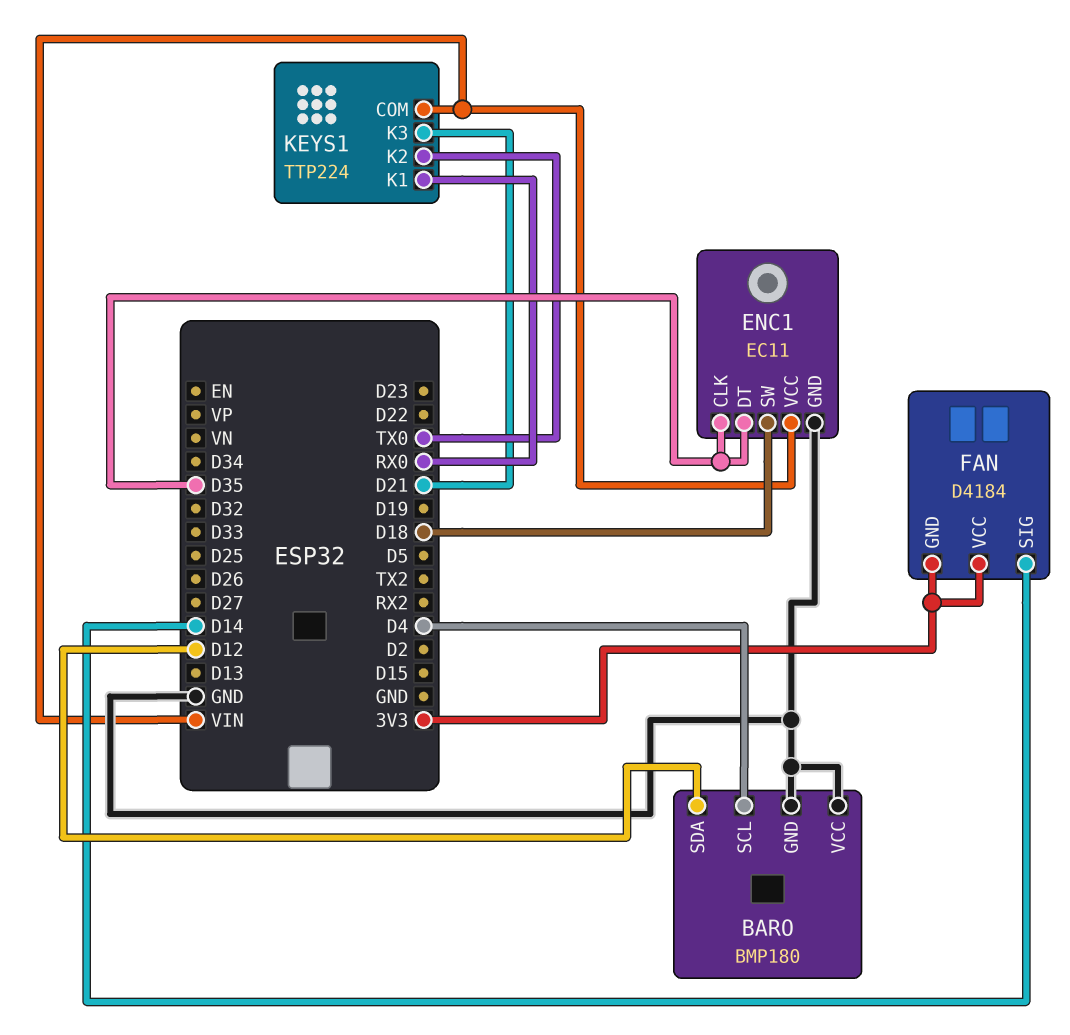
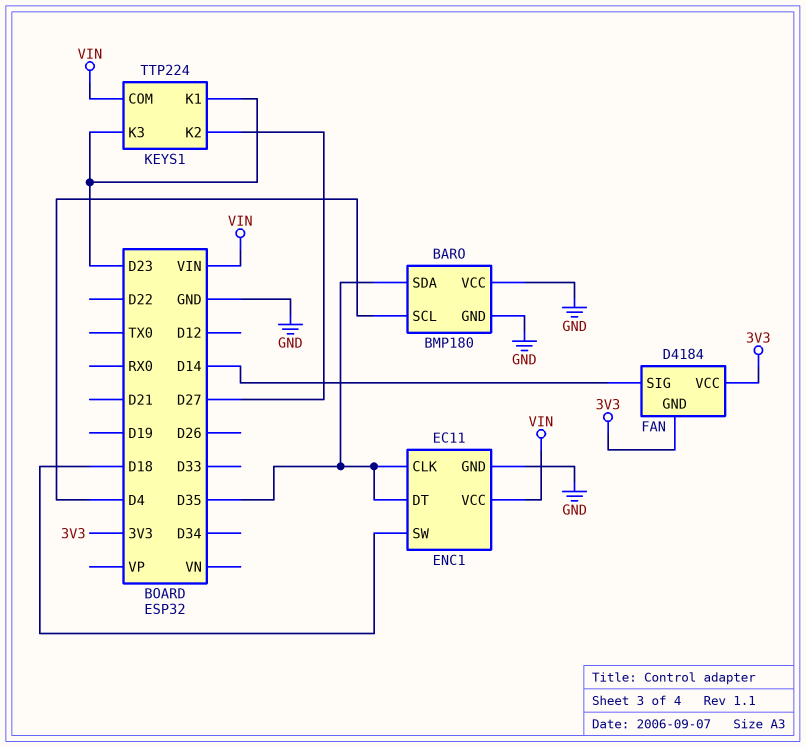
BARO pin SDA: D12 -> D35
KEYS1 pin K1: RX0 -> D23
KEYS1 pin K2: TX0 -> D27
KEYS1 pin K3: D21 -> D23

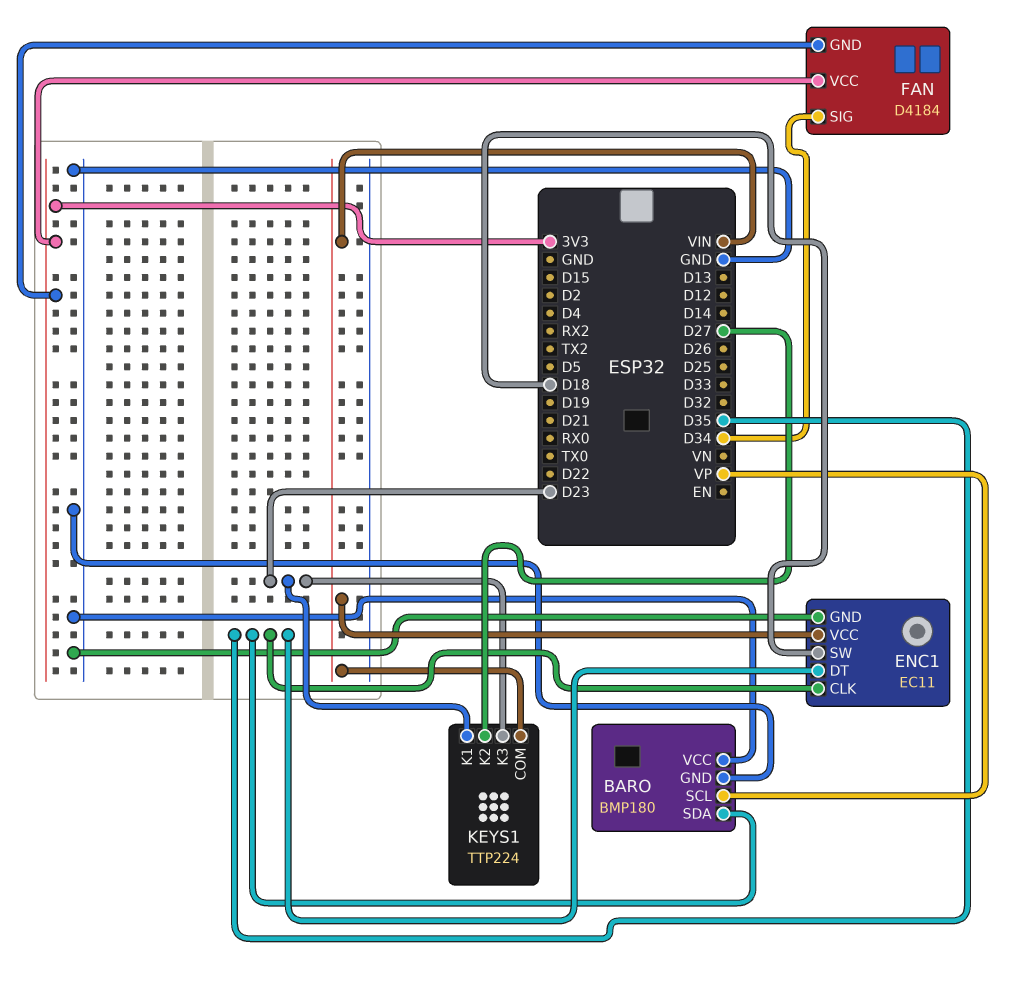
BARO pin SCL: D4 -> VP
FAN pin SIG: D14 -> D34

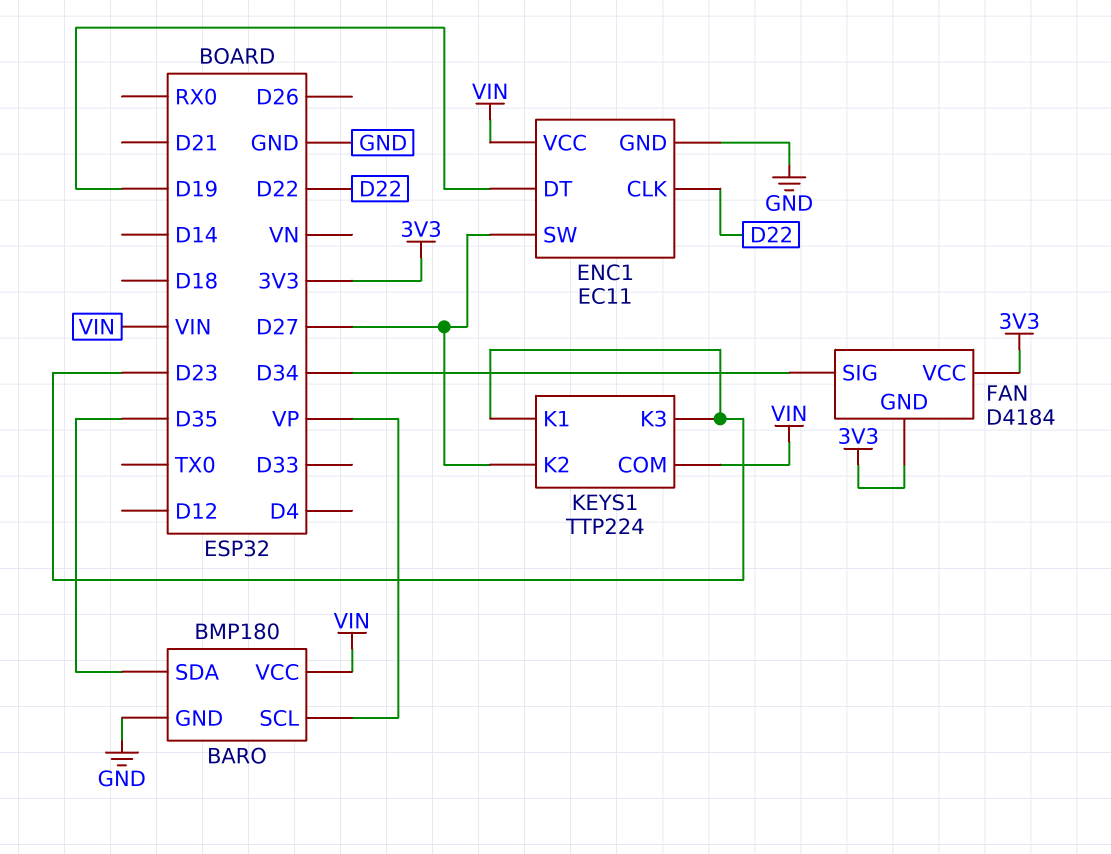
BARO pin VCC: GND -> VIN
ENC1 pin CLK: D35 -> D22
ENC1 pin DT: D35 -> D19
ENC1 pin SW: D18 -> D27

